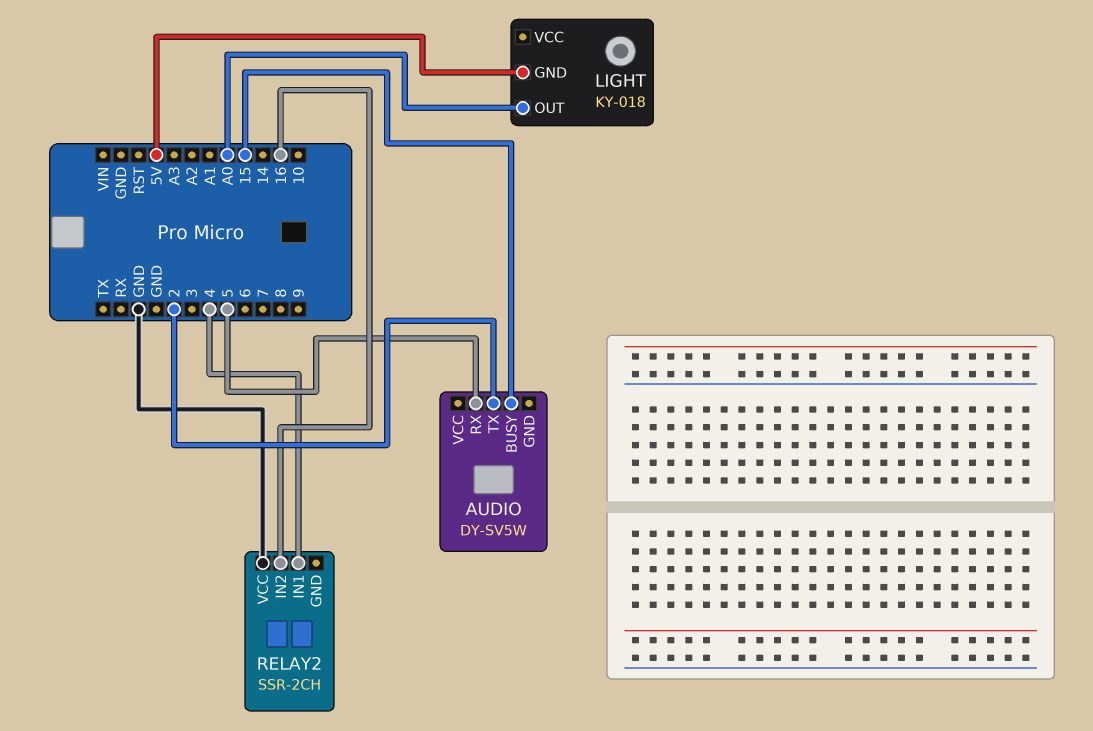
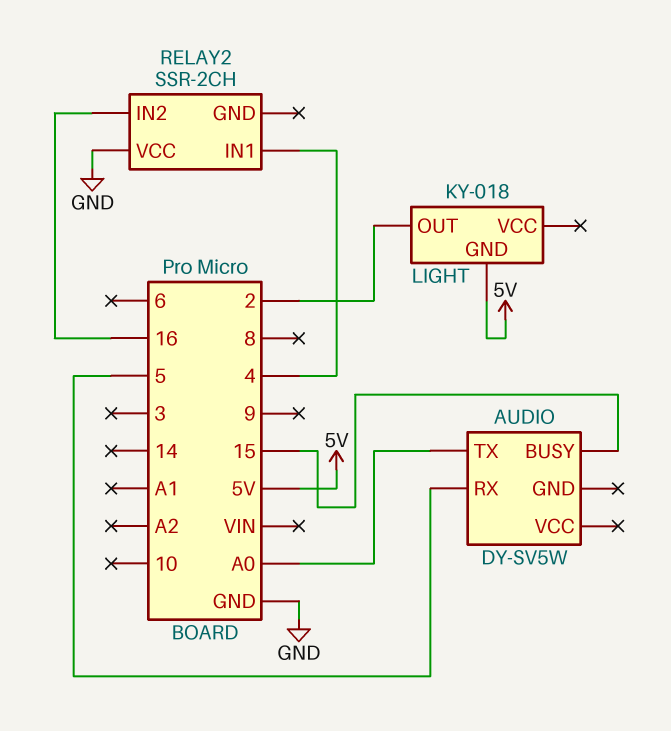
AUDIO pin TX: 2 -> A0
LIGHT pin OUT: A0 -> 2

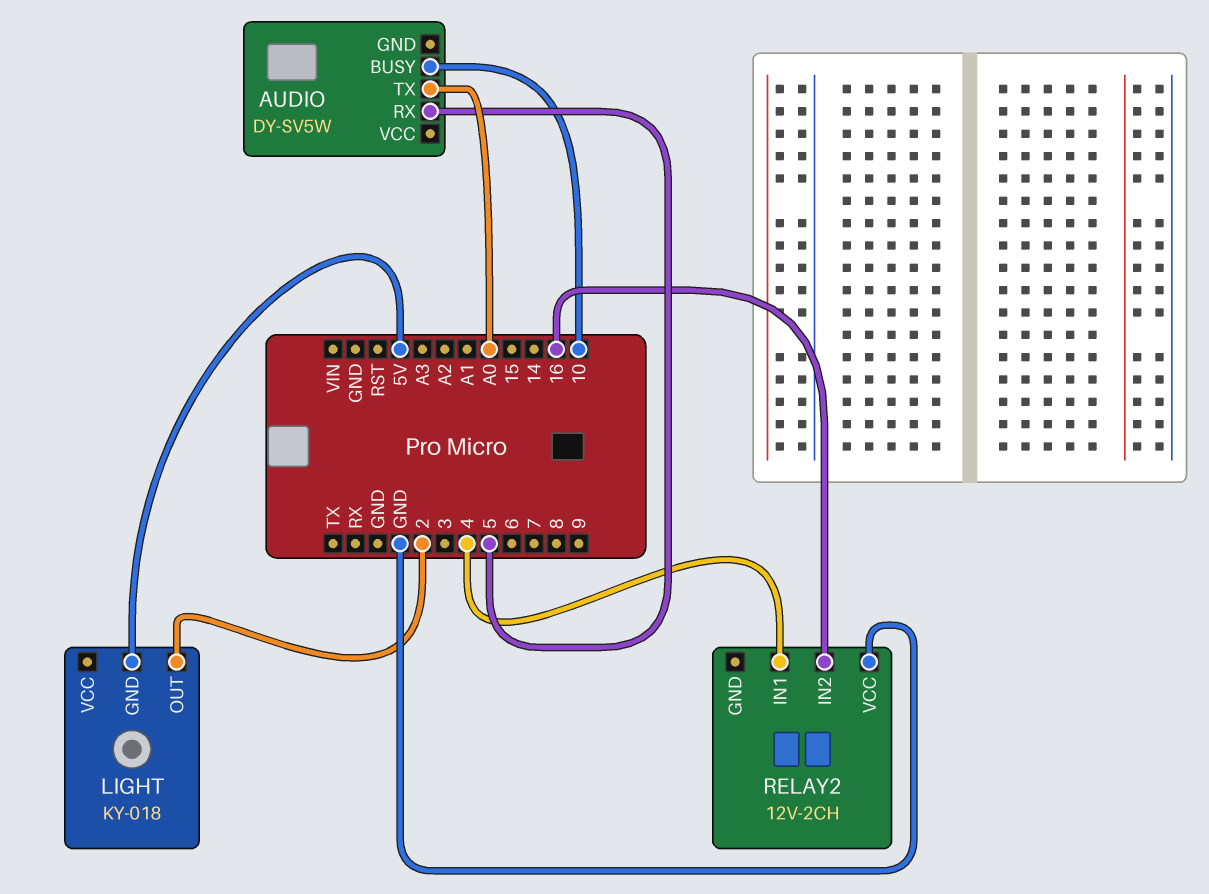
AUDIO pin BUSY: 15 -> 10
RELAY2: SSR-2CH -> 12V-2CH

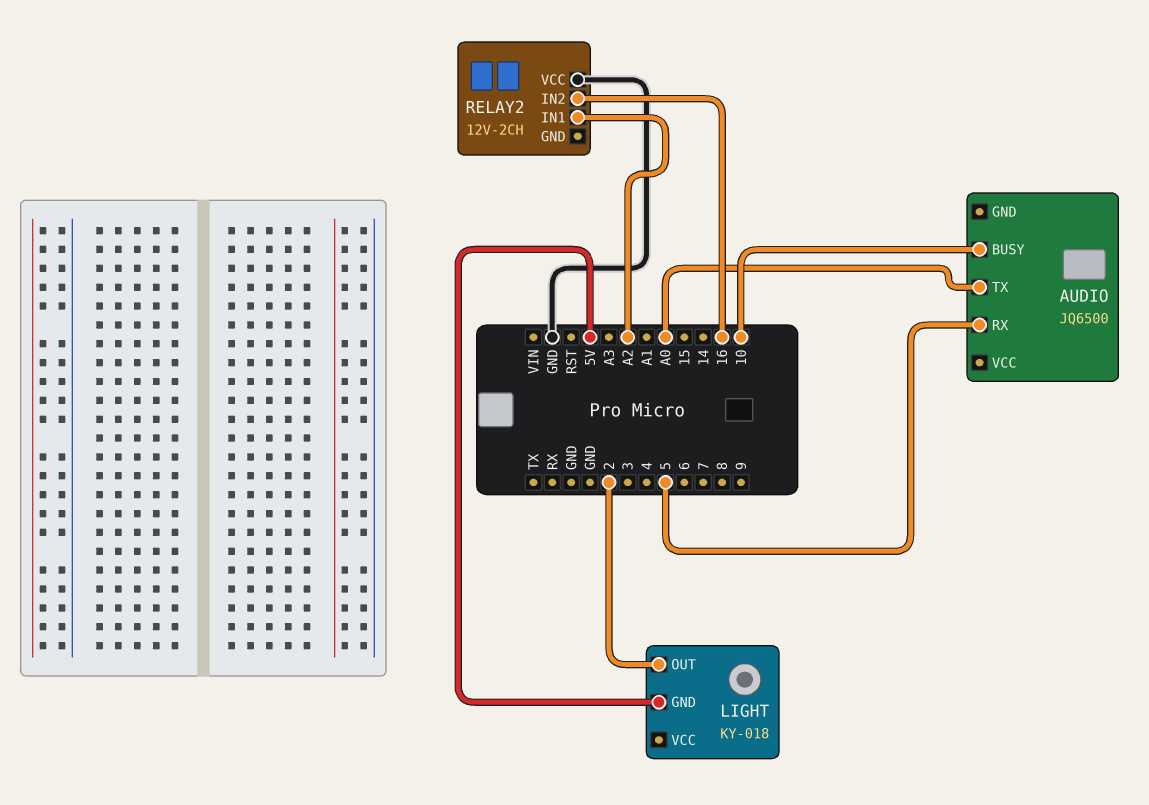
AUDIO: DY-SV5W -> JQ6500
RELAY2 pin IN1: 4 -> A2

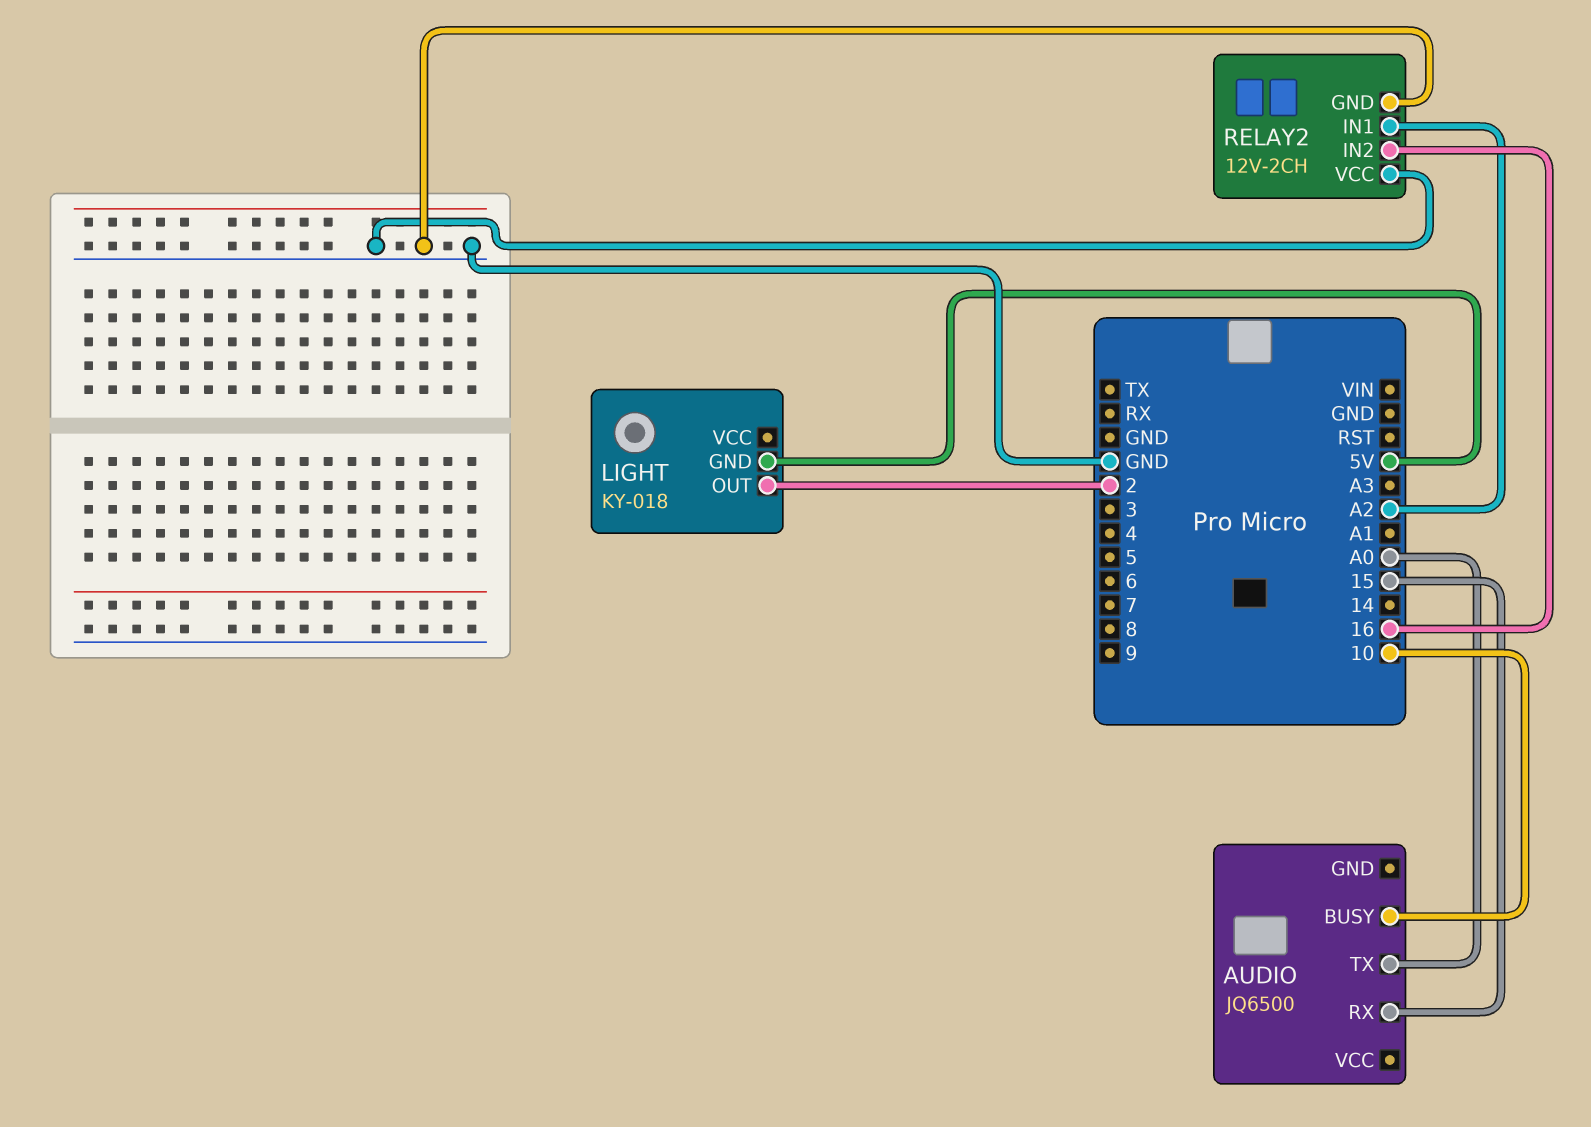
AUDIO pin RX: 5 -> 15
RELAY2 pin GND: none -> GND

